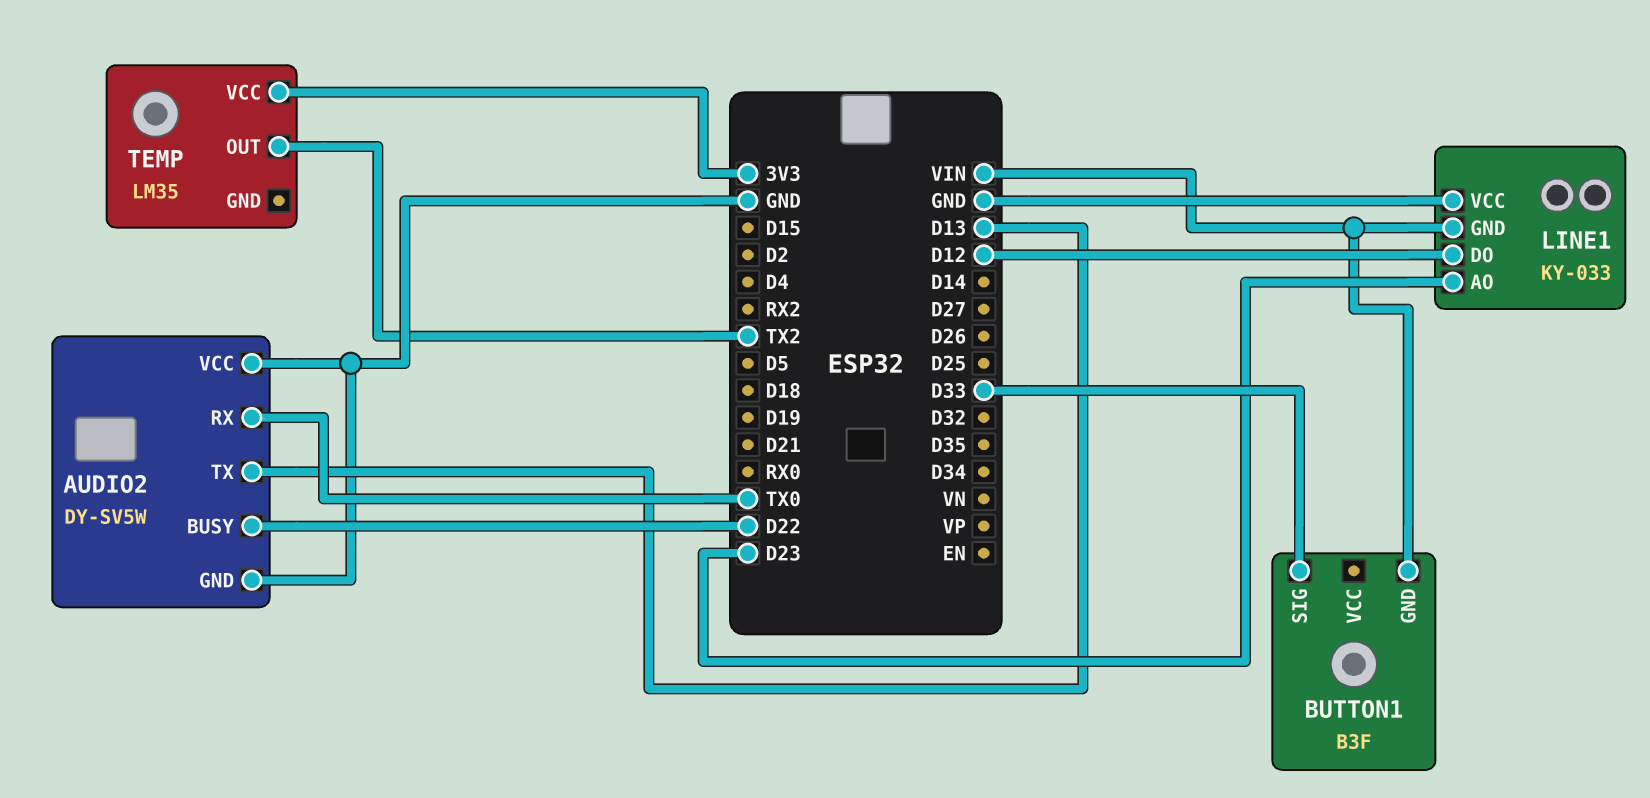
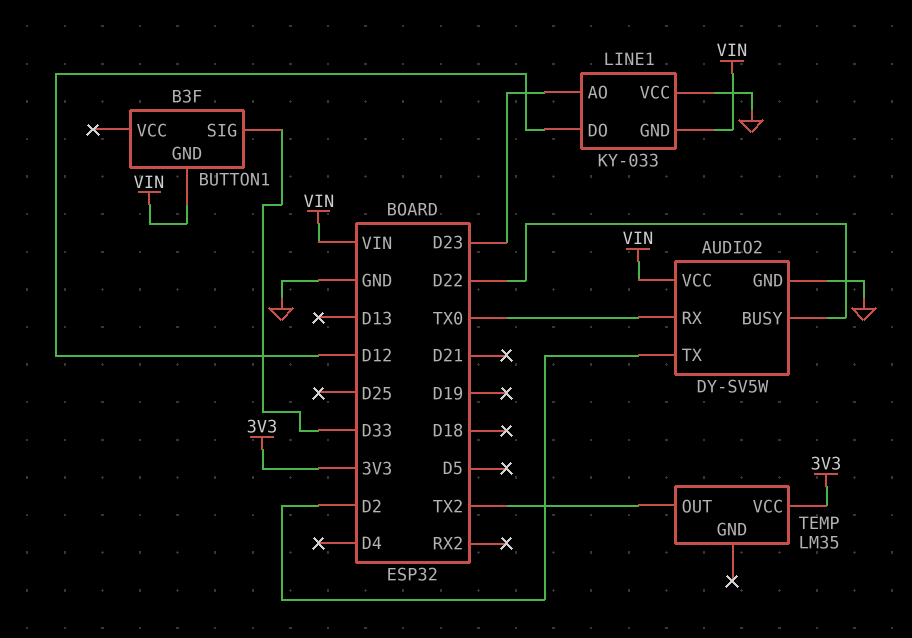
AUDIO2 pin TX: D13 -> D2
AUDIO2 pin VCC: GND -> VIN

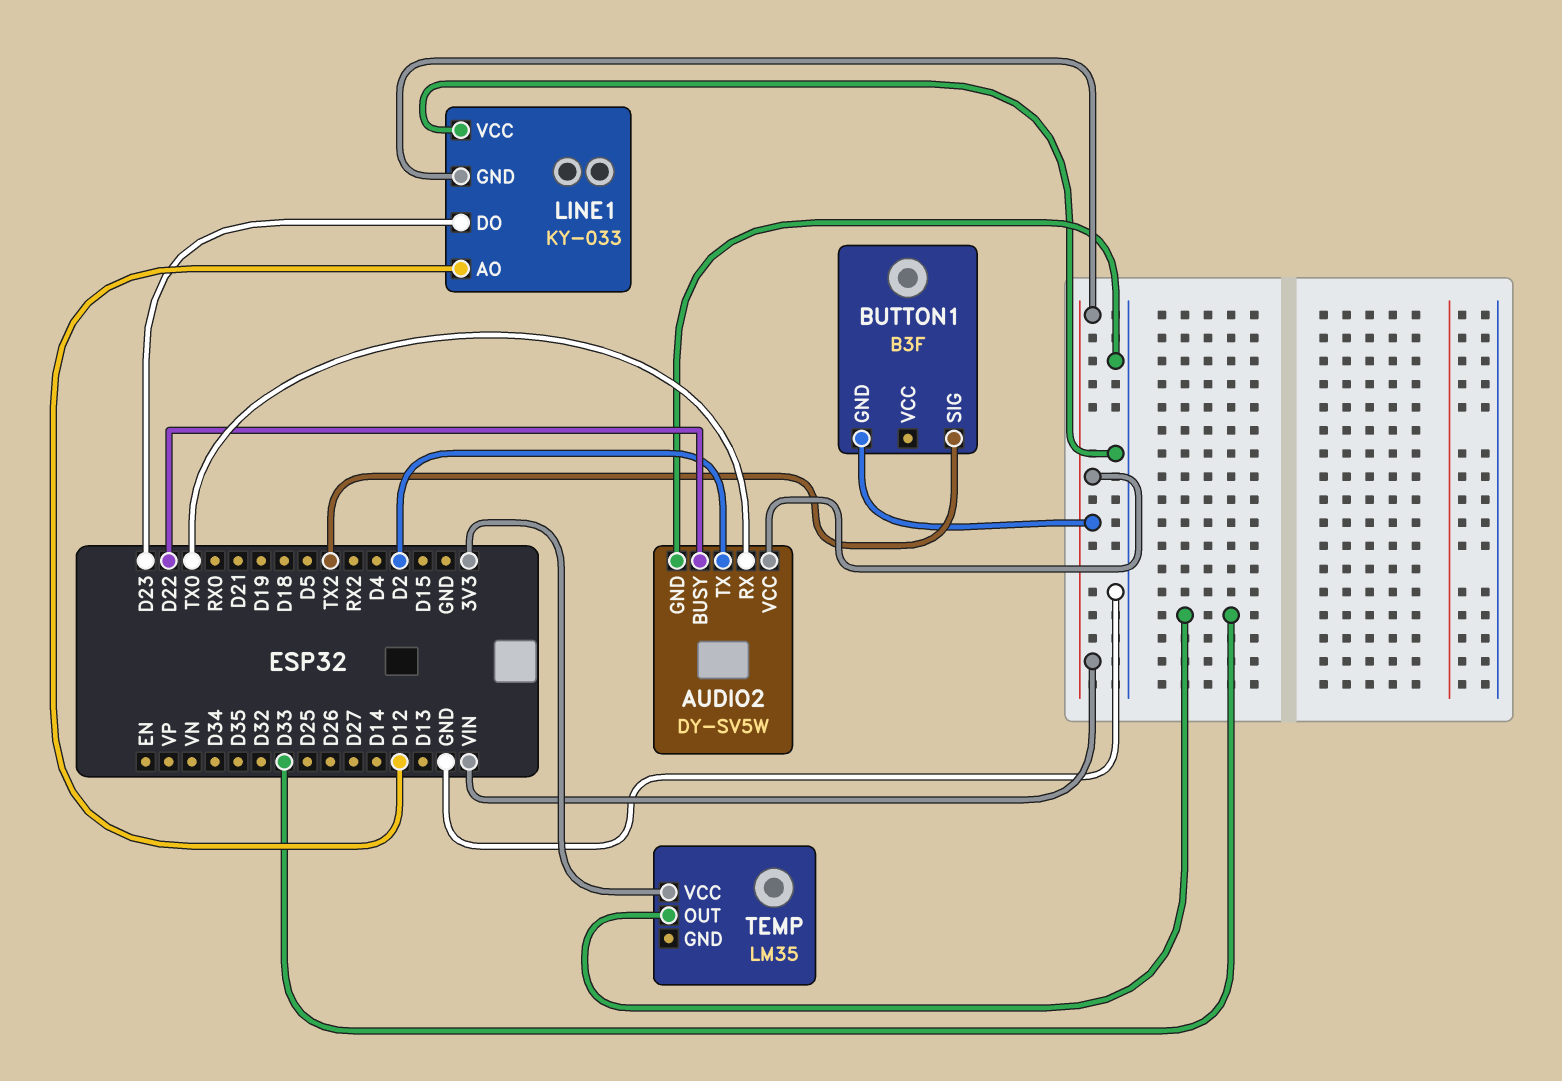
BUTTON1 pin SIG: D33 -> TX2
LINE1 pin AO: D23 -> D12
LINE1 pin DO: D12 -> D23
TEMP pin OUT: TX2 -> D33

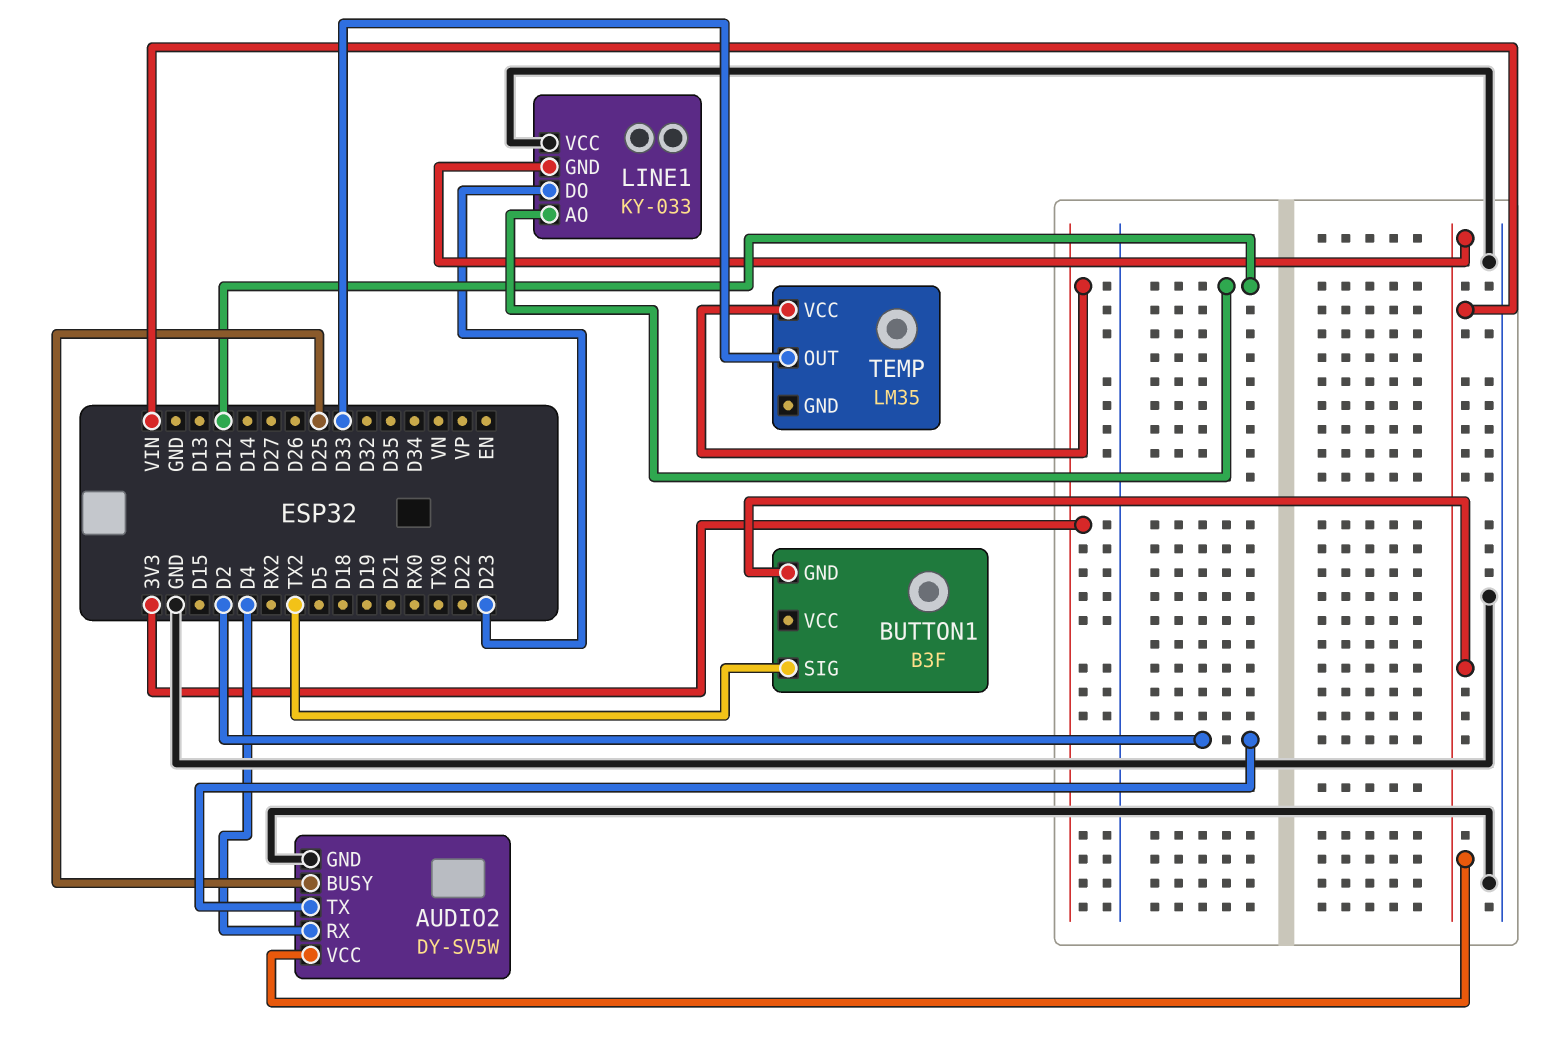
AUDIO2 pin BUSY: D22 -> D25
AUDIO2 pin RX: TX0 -> D4

